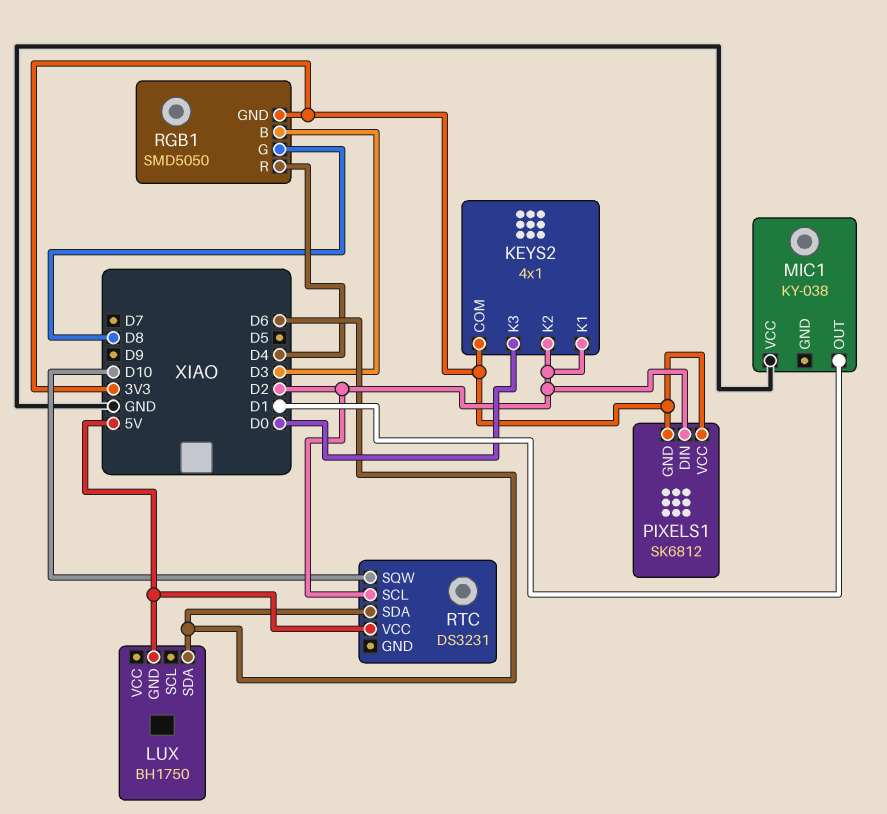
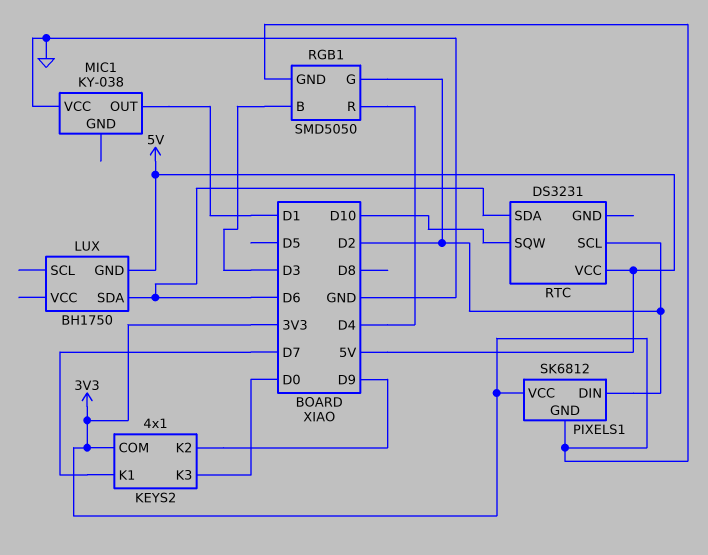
KEYS2 pin K1: D2 -> D7
KEYS2 pin K2: D2 -> D9
RGB1 pin G: D8 -> D2

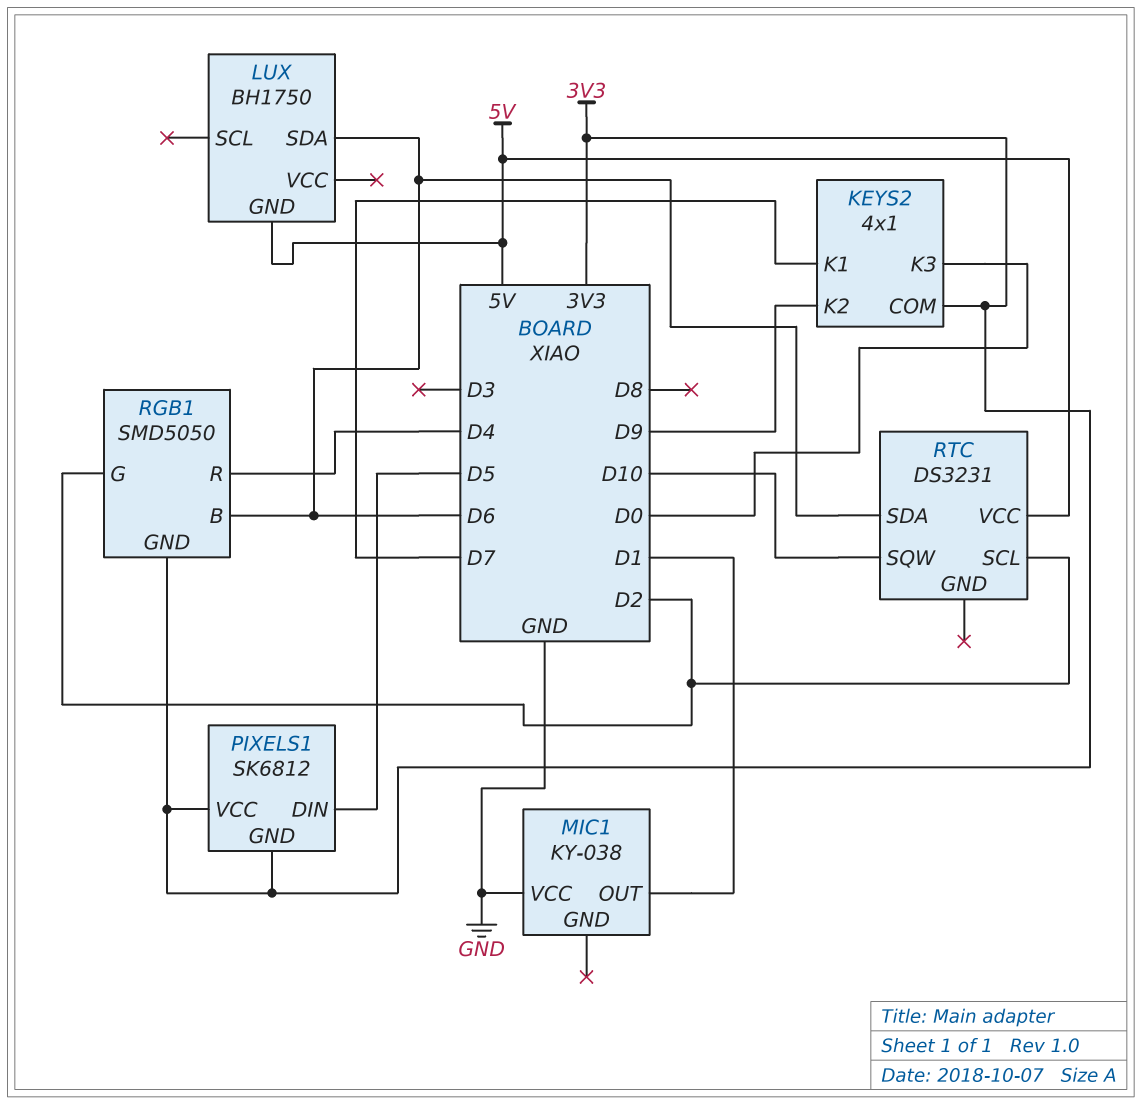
PIXELS1 pin DIN: D2 -> D5
RGB1 pin B: D3 -> D6

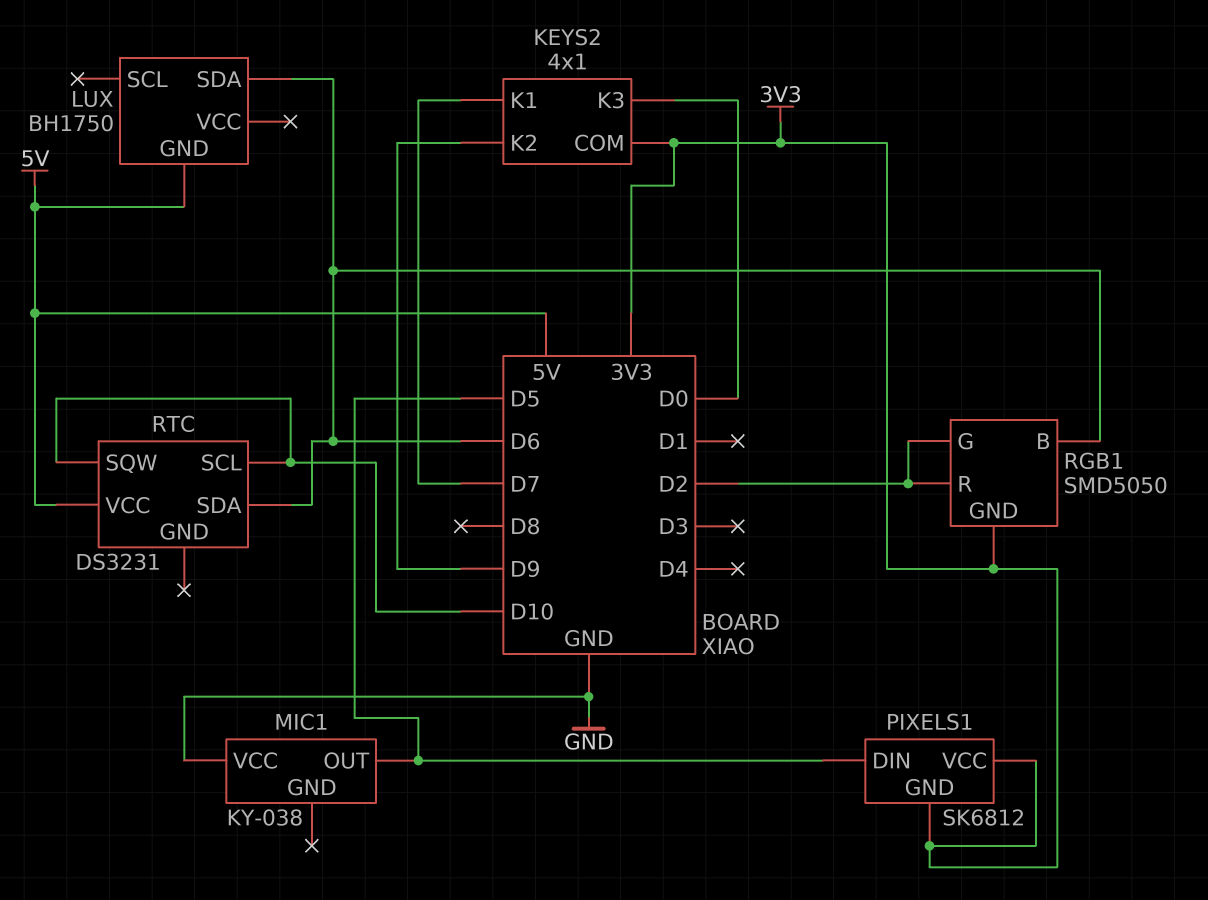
MIC1 pin OUT: D1 -> D5
RGB1 pin R: D4 -> D2
RTC pin SCL: D2 -> D10

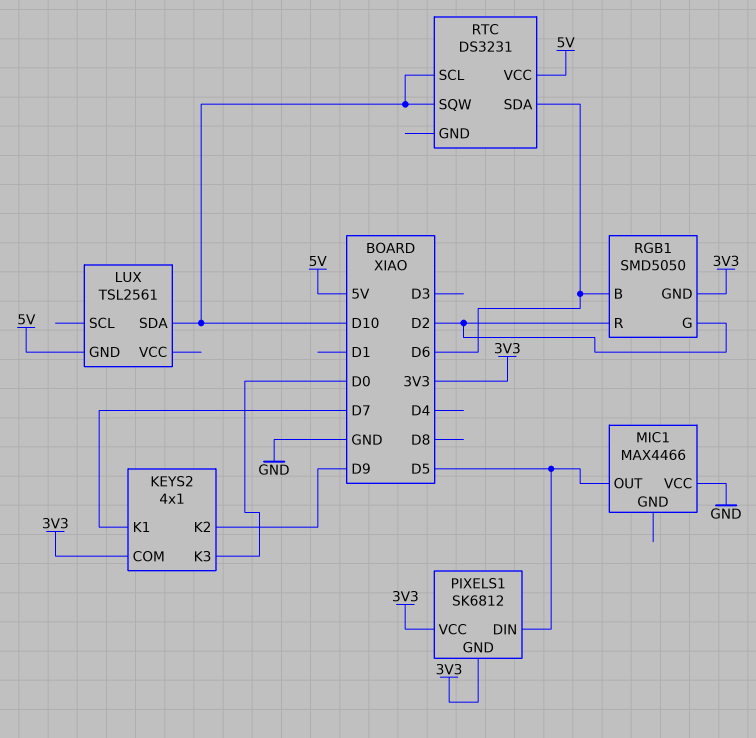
LUX: BH1750 -> TSL2561
LUX pin SDA: D6 -> D10
MIC1: KY-038 -> MAX4466

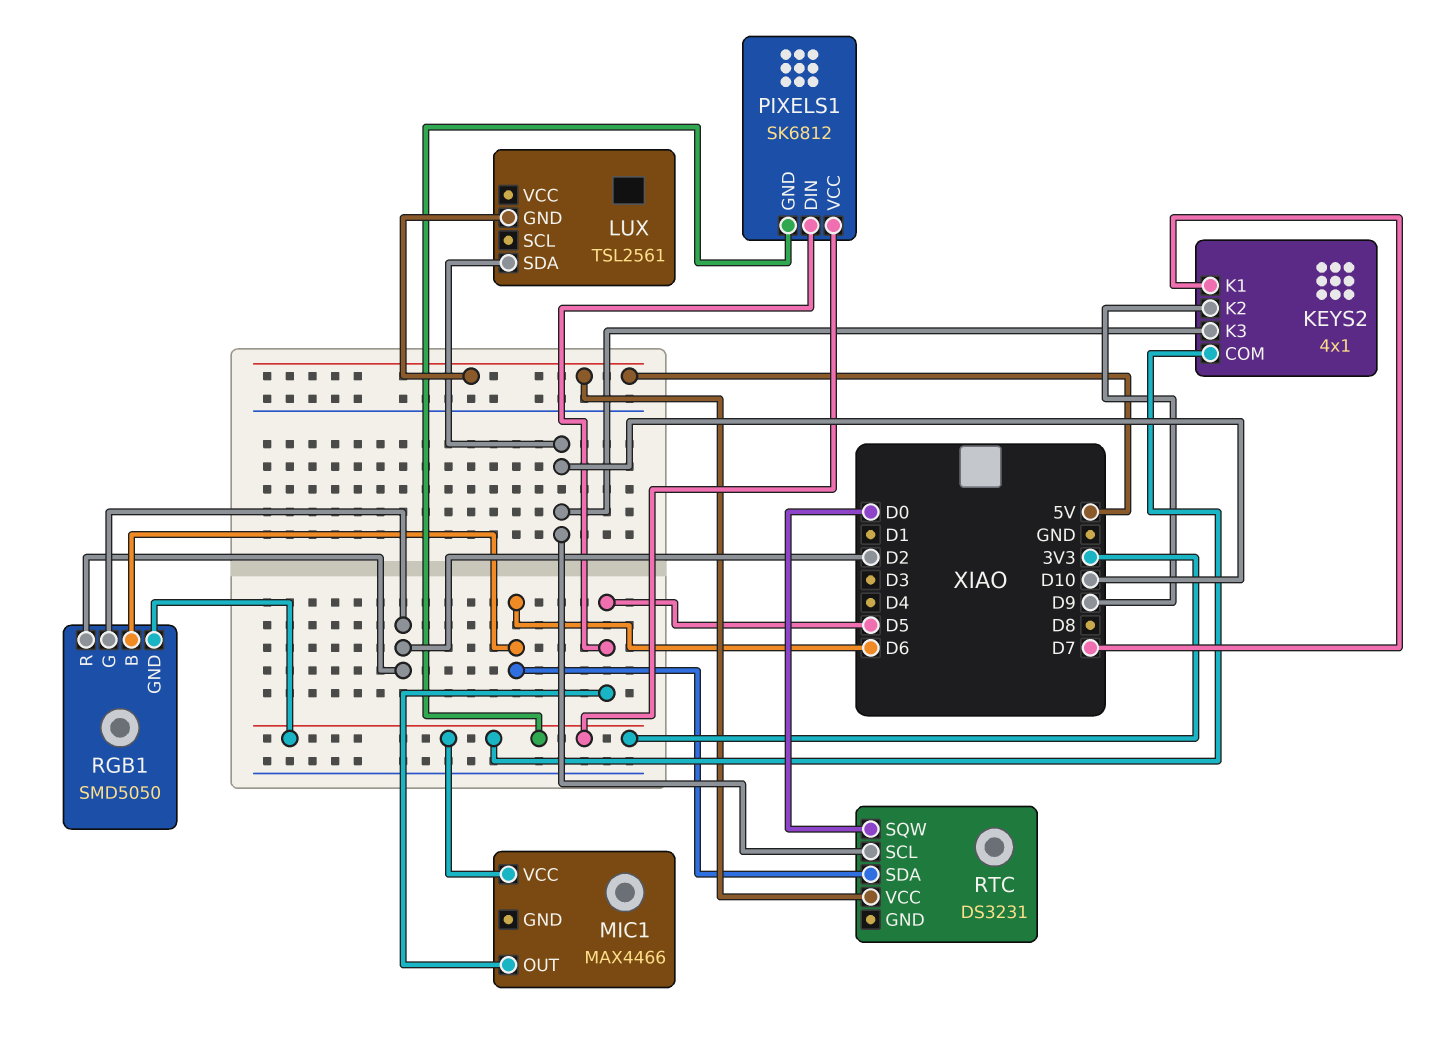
KEYS2 pin K3: D0 -> D10
MIC1 pin VCC: GND -> 3V3
RTC pin SQW: D10 -> D0

